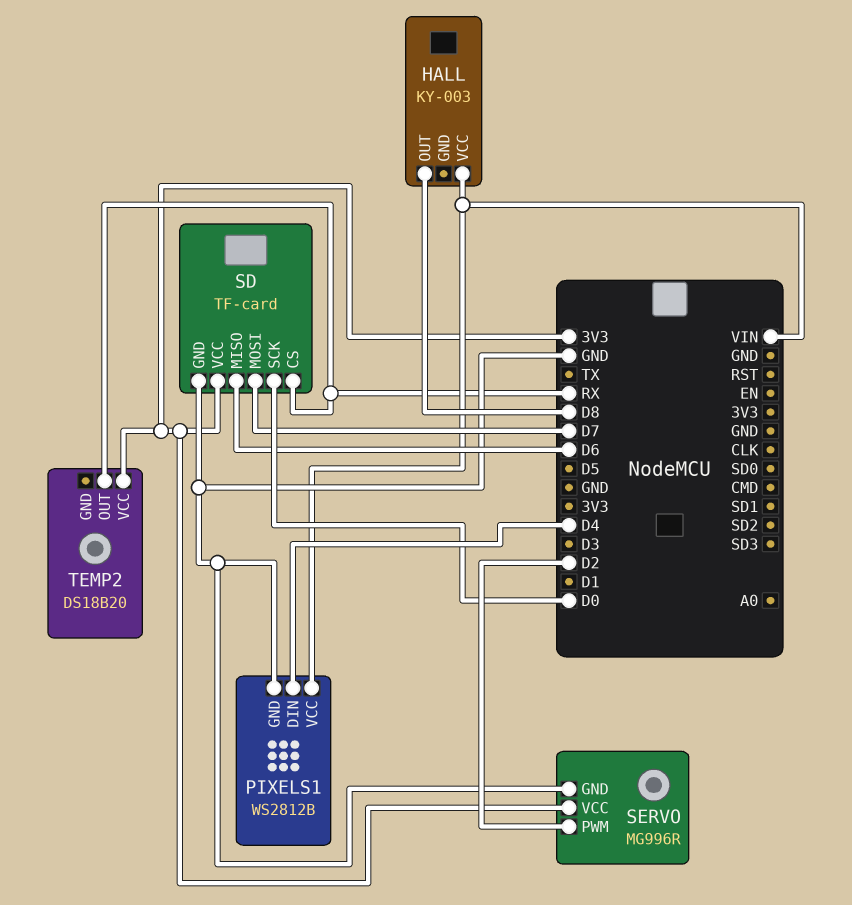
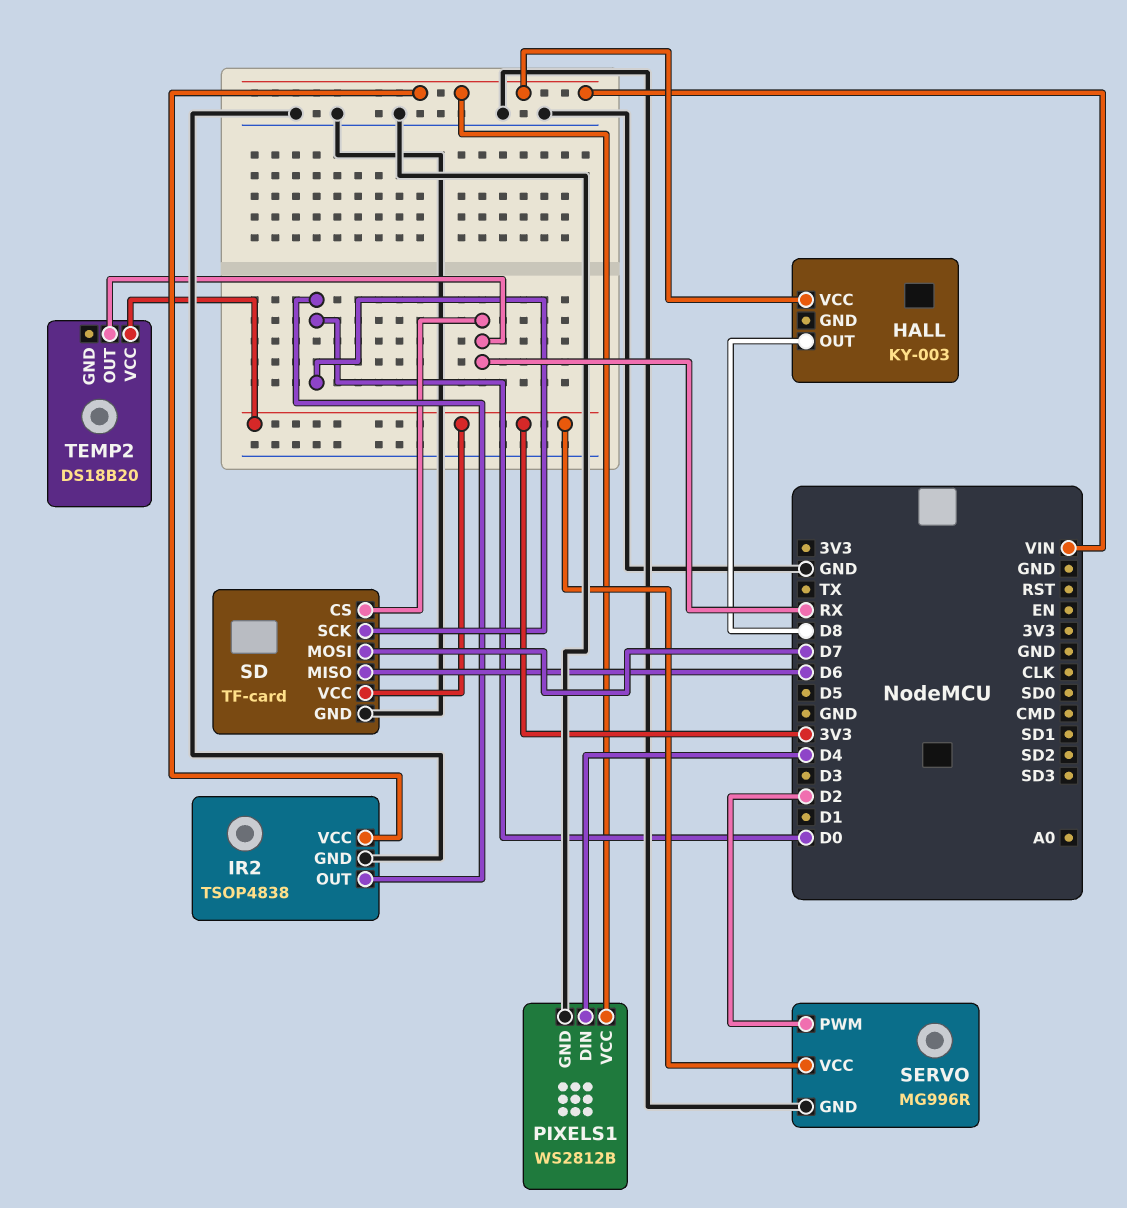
IR2: none -> TSOP4838
IR2 pin GND: none -> GND
IR2 pin OUT: none -> D0
IR2 pin VCC: none -> VIN

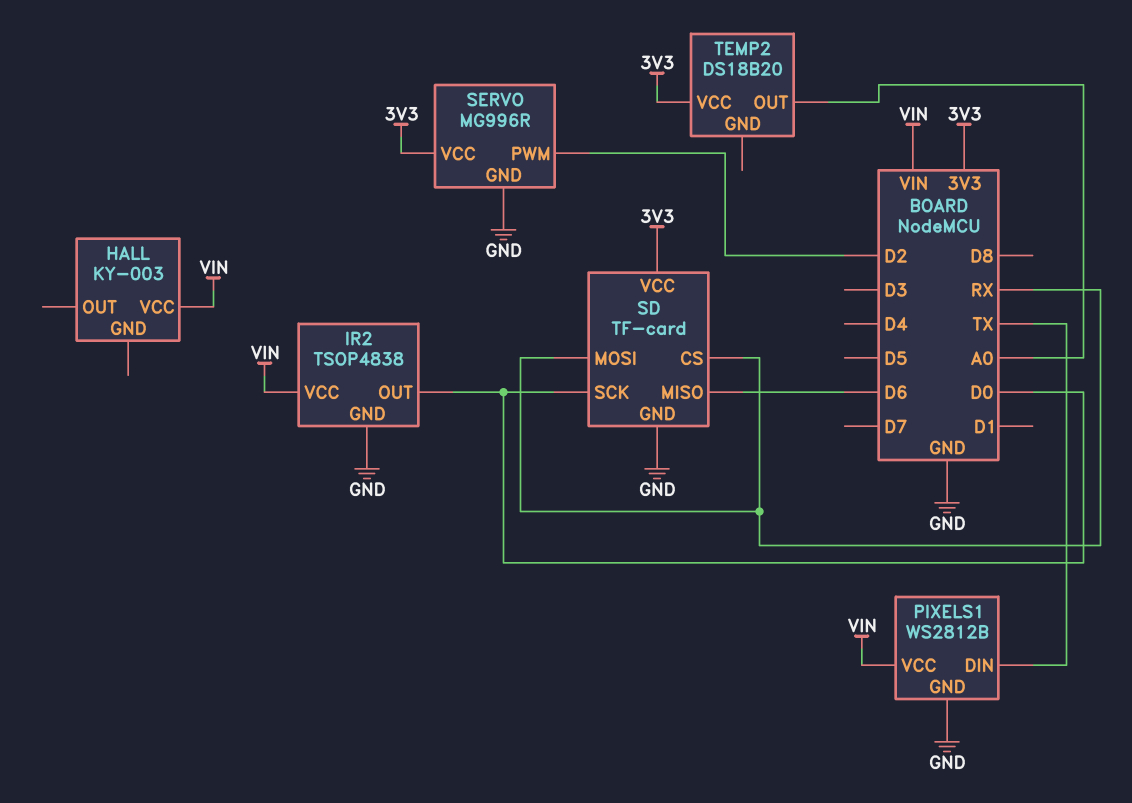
HALL pin OUT: D8 -> none
PIXELS1 pin DIN: D4 -> TX
SD pin MOSI: D7 -> RX
TEMP2 pin OUT: RX -> A0

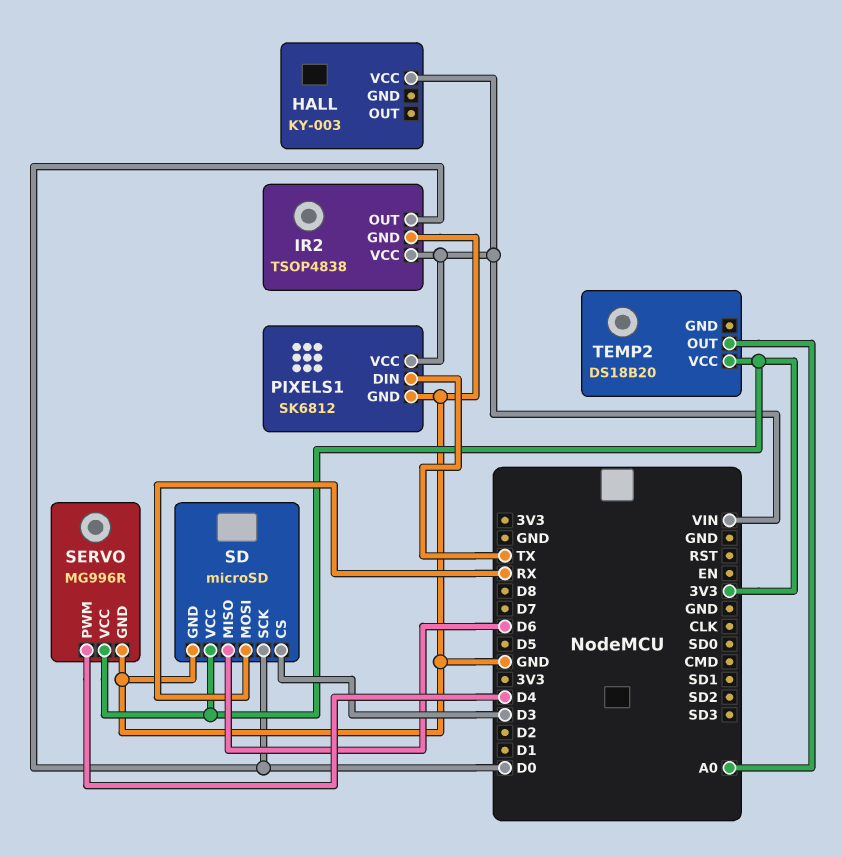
PIXELS1: WS2812B -> SK6812
SD: TF-card -> microSD
SD pin CS: RX -> D3
SERVO pin PWM: D2 -> D4

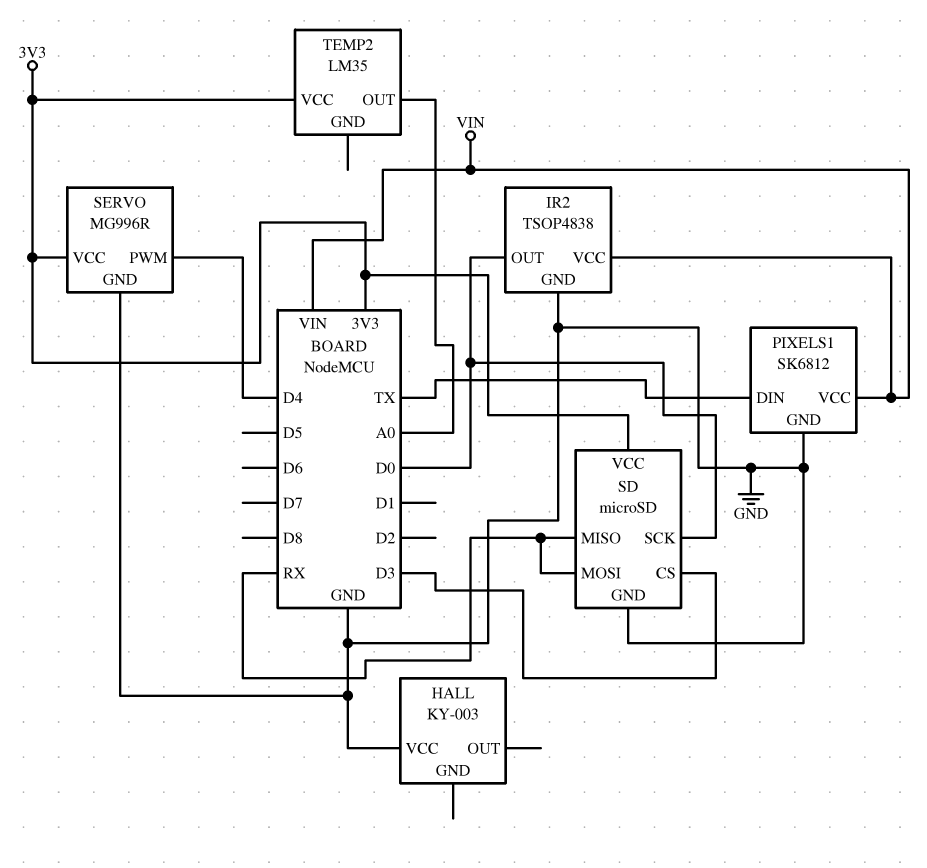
HALL pin VCC: VIN -> GND
SD pin MISO: D6 -> RX
TEMP2: DS18B20 -> LM35

